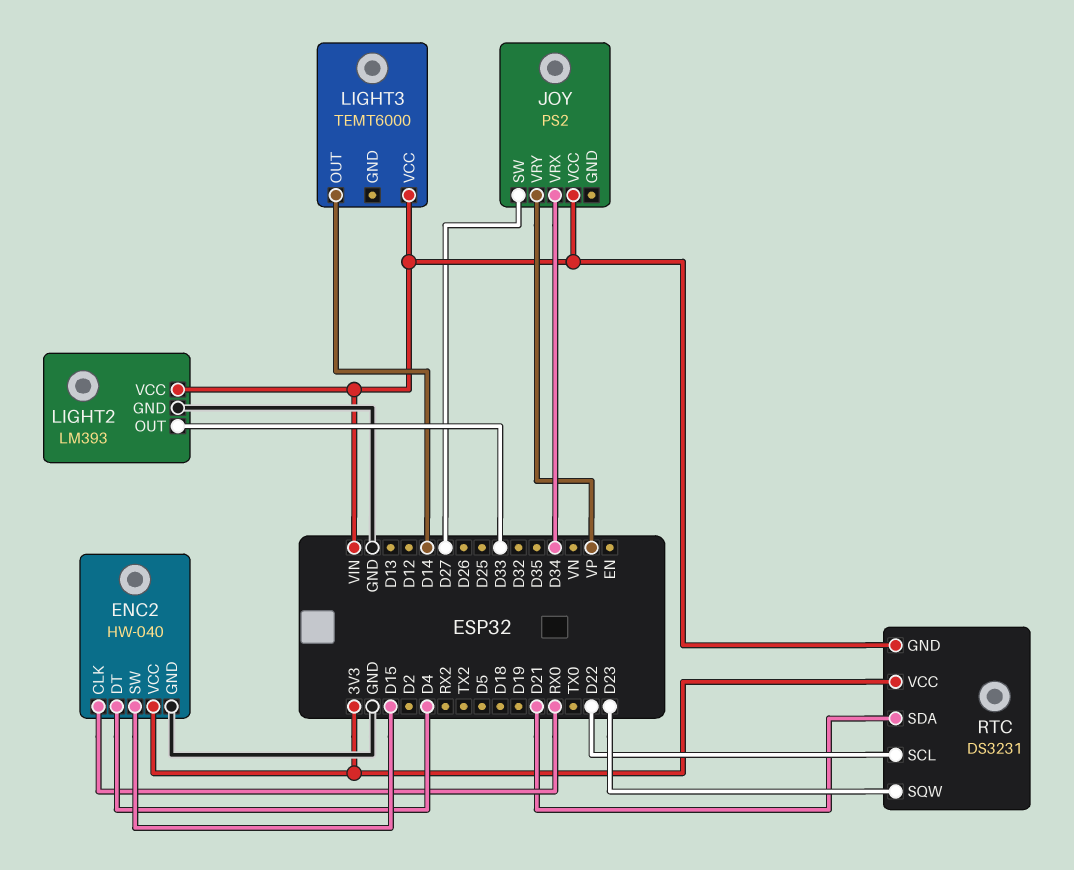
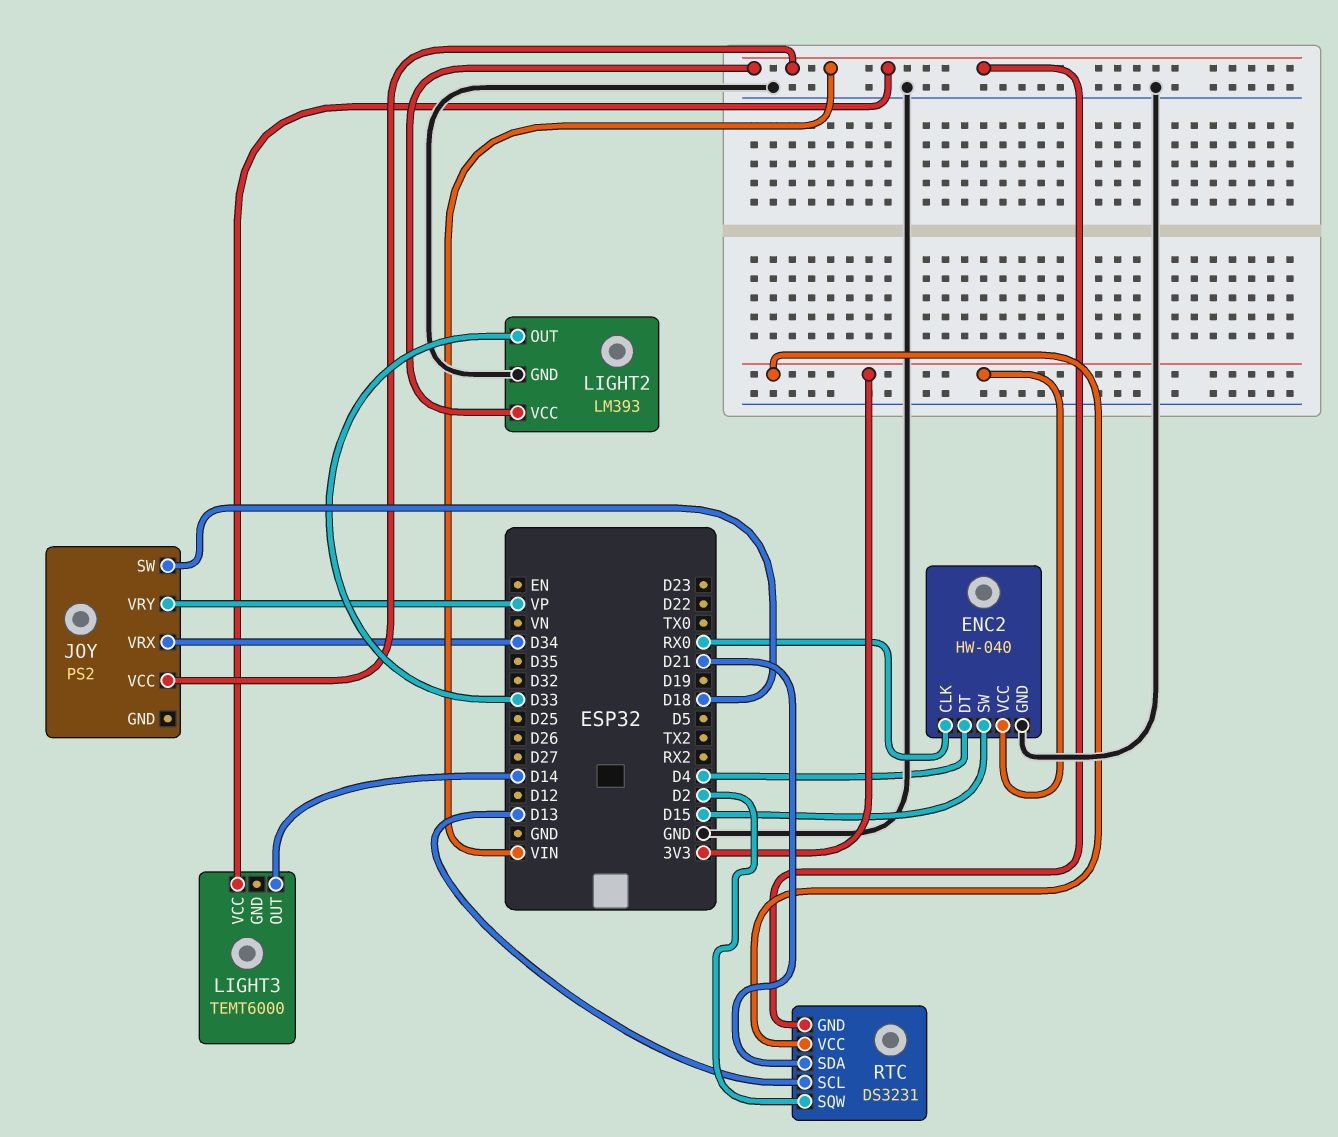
JOY pin SW: D27 -> D18
RTC pin SCL: D22 -> D13
RTC pin SQW: D23 -> D2

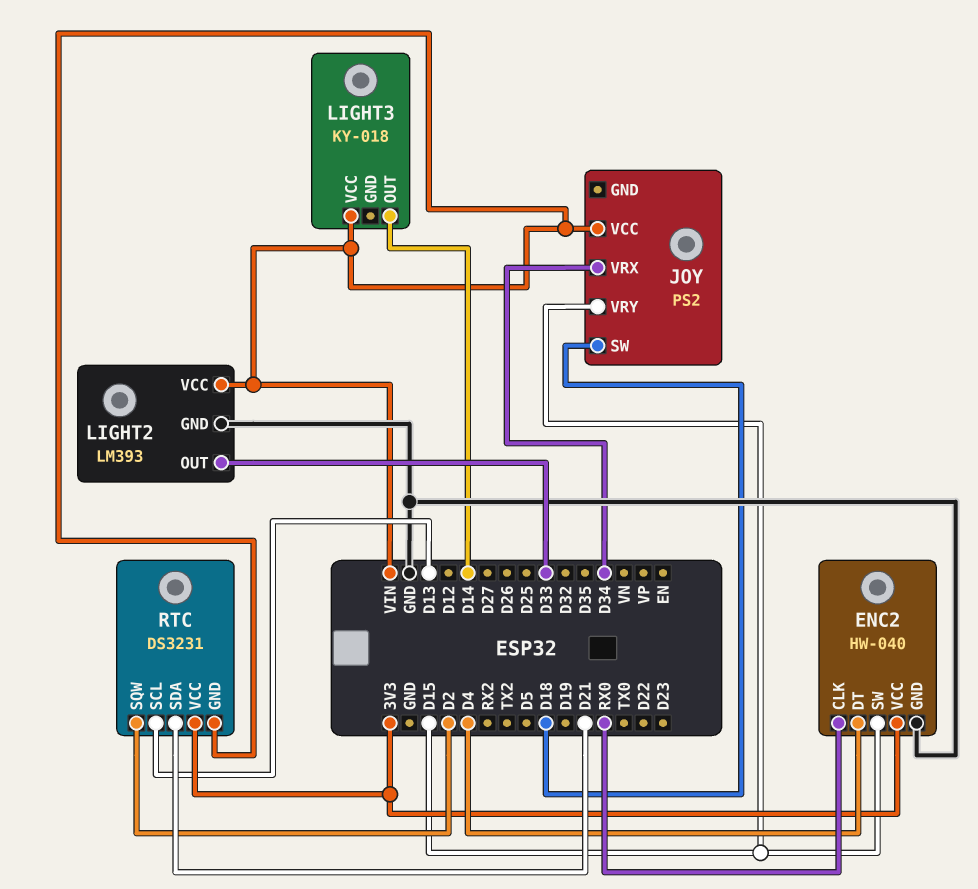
JOY pin VRY: VP -> D15
LIGHT3: TEMT6000 -> KY-018

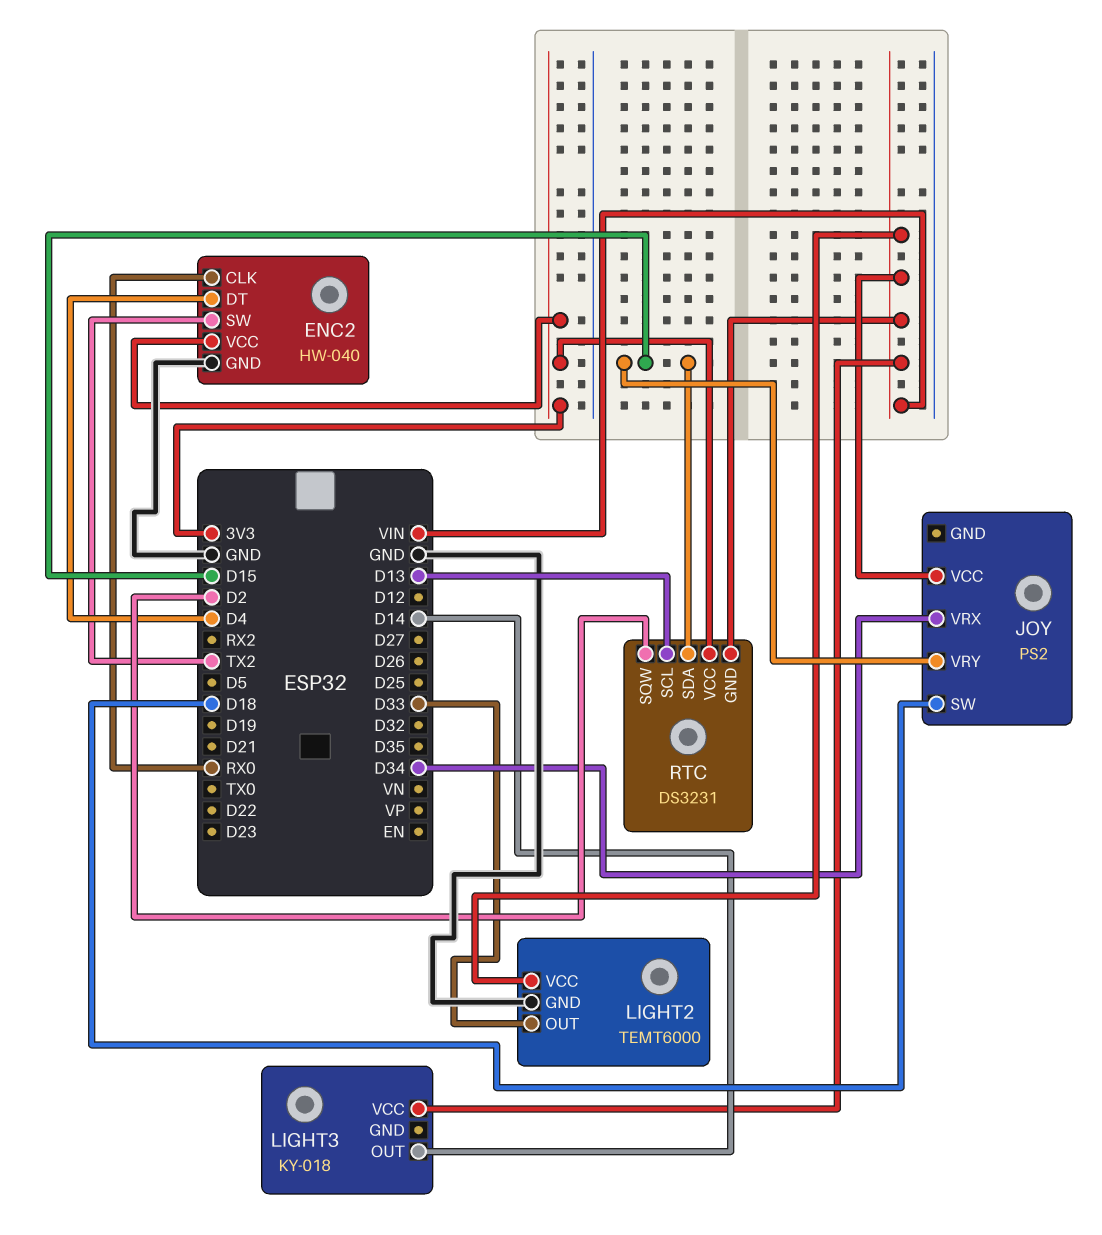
ENC2 pin SW: D15 -> TX2
LIGHT2: LM393 -> TEMT6000
RTC pin SDA: D21 -> D15

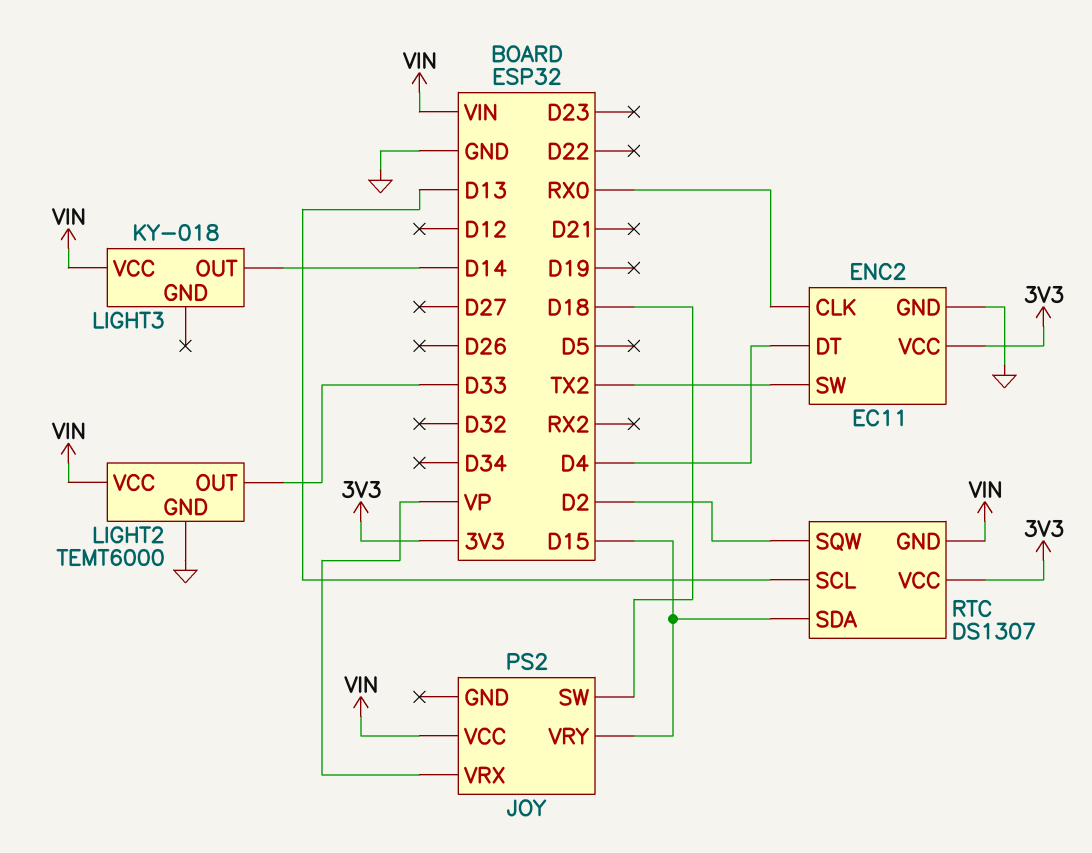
ENC2: HW-040 -> EC11
JOY pin VRX: D34 -> VP
RTC: DS3231 -> DS1307

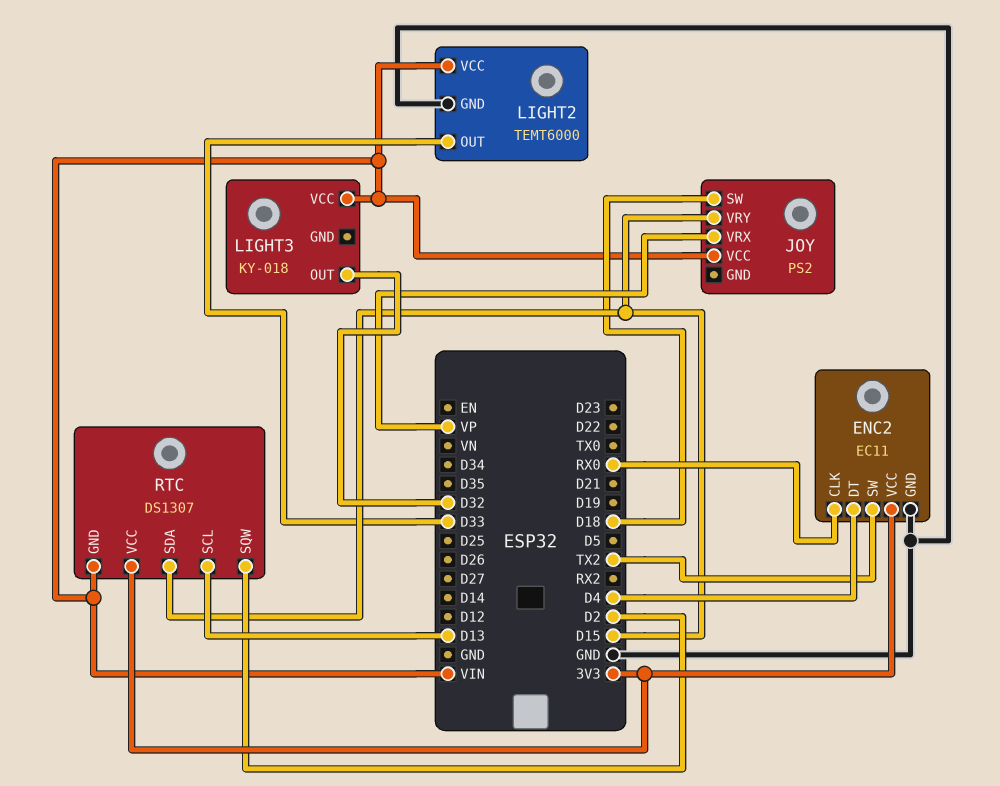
LIGHT3 pin OUT: D14 -> D32

